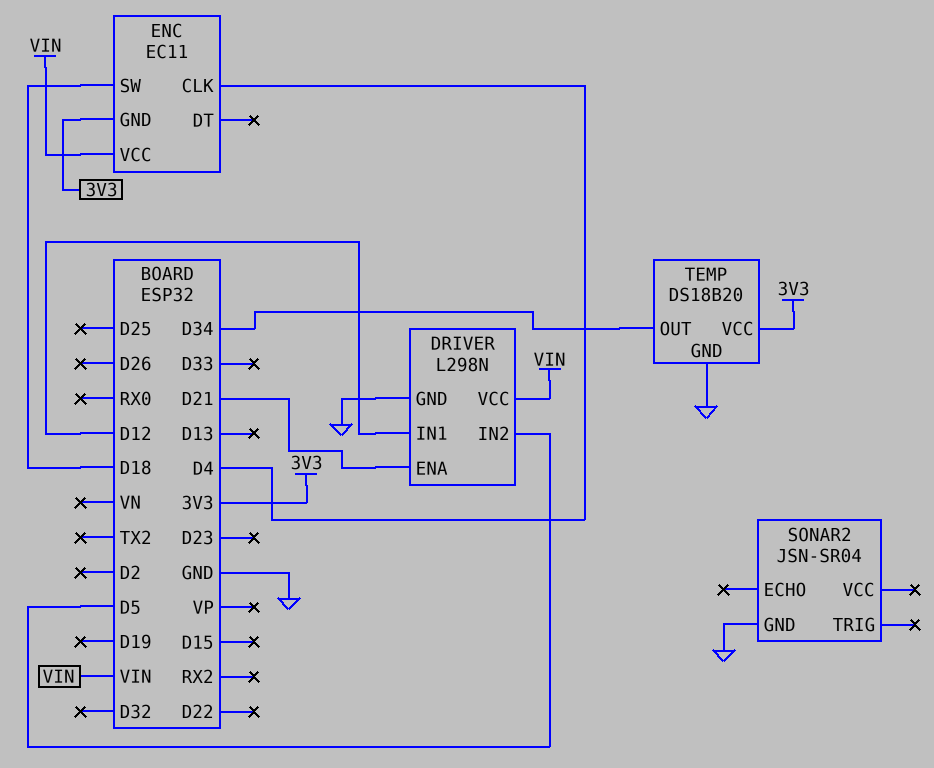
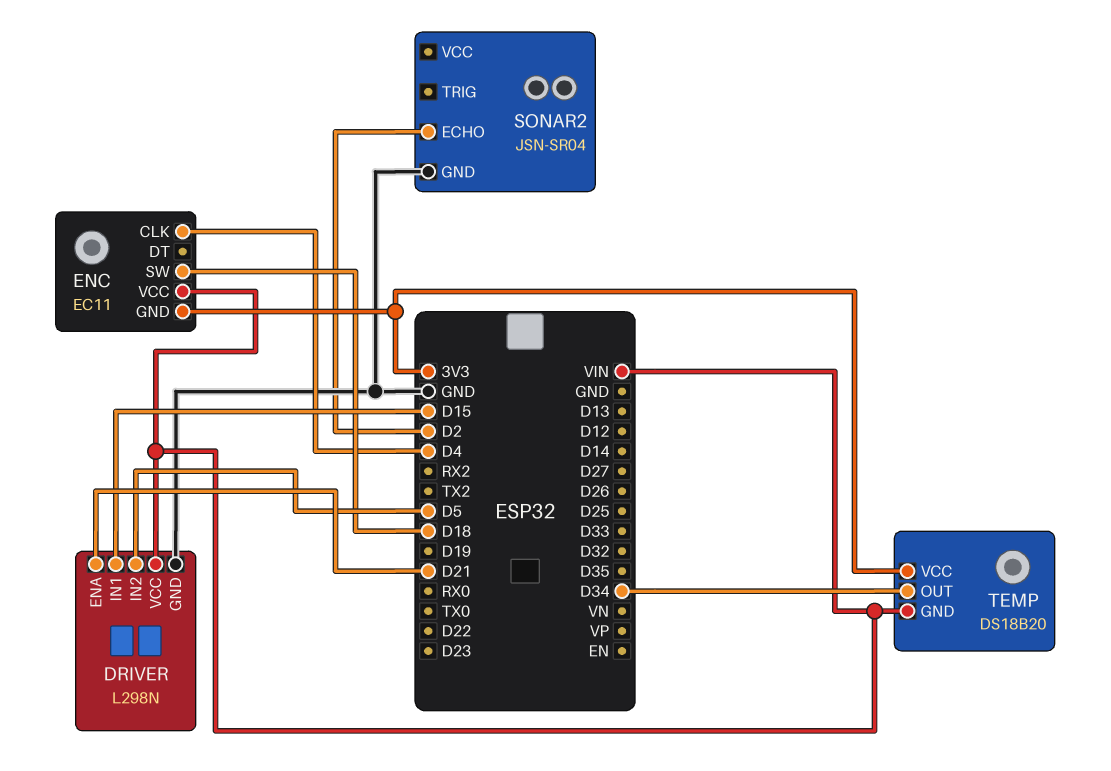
DRIVER pin IN1: D12 -> D15
SONAR2 pin ECHO: none -> D2
TEMP pin GND: GND -> VIN

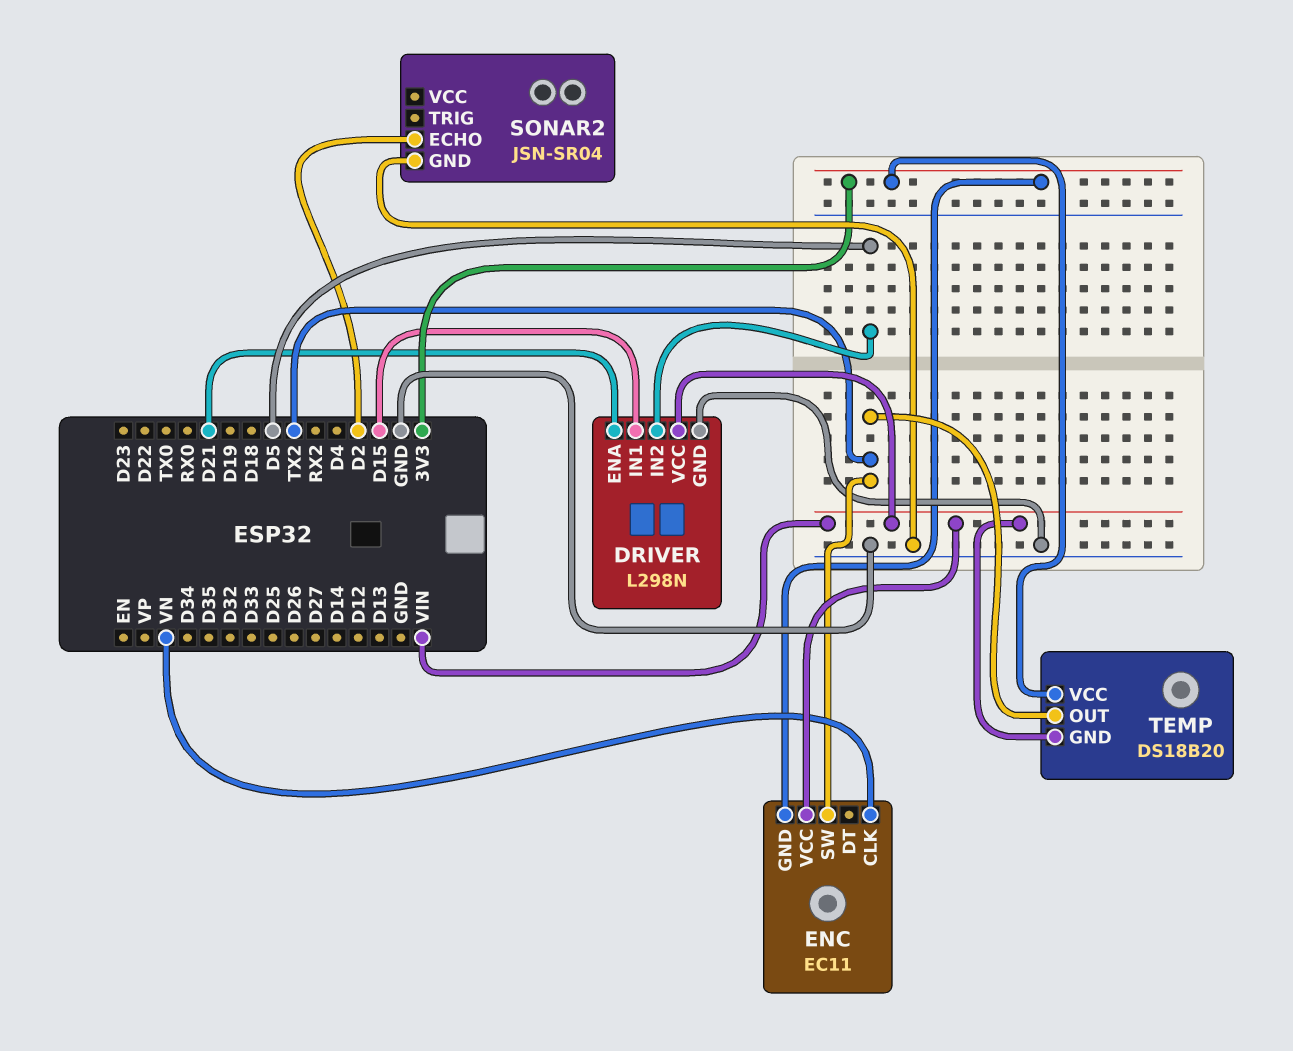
ENC pin CLK: D4 -> VN
ENC pin SW: D18 -> TX2
TEMP pin OUT: D34 -> TX2

